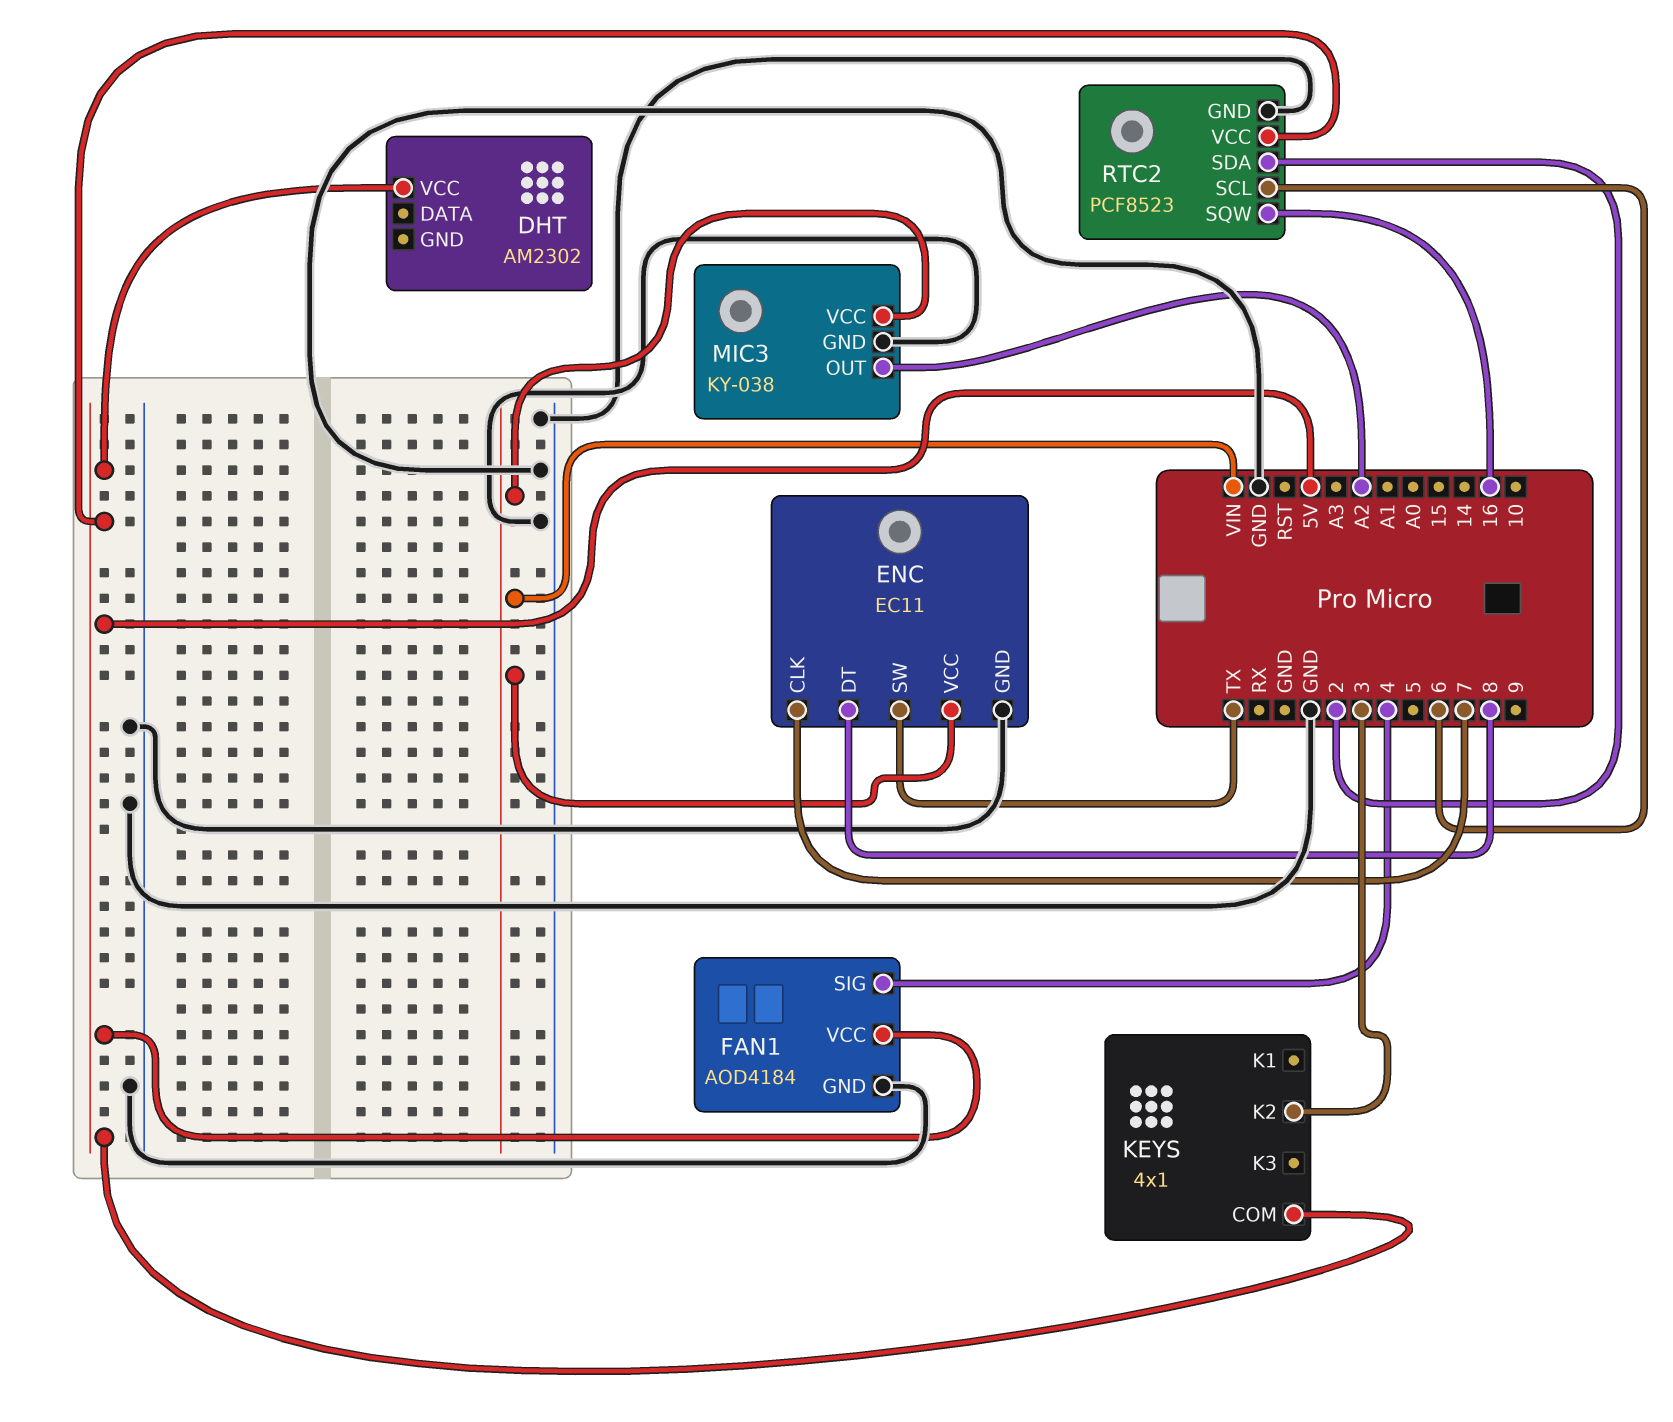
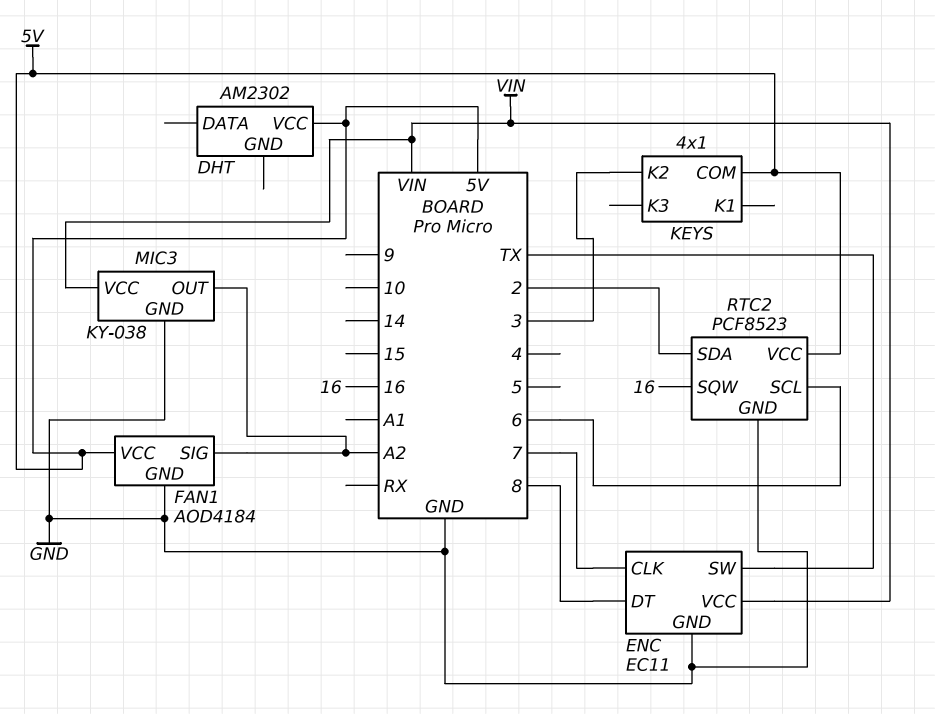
FAN1 pin SIG: 4 -> A2

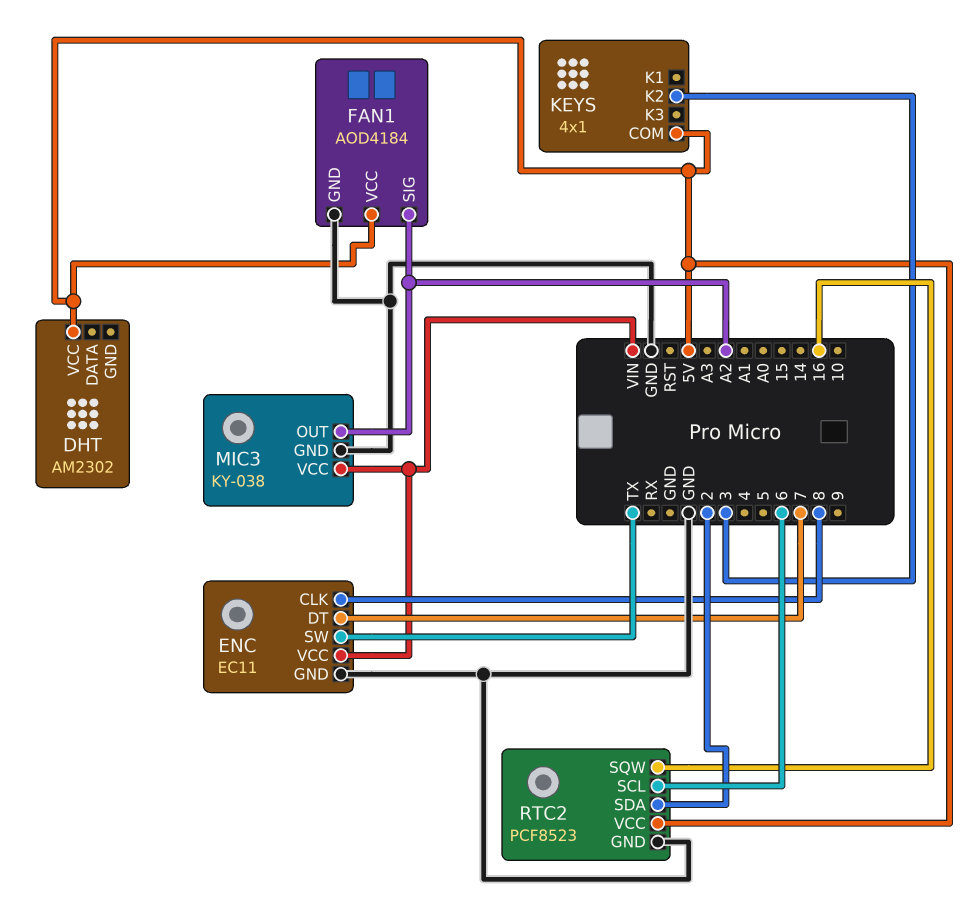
ENC pin CLK: 7 -> 8
ENC pin DT: 8 -> 7

